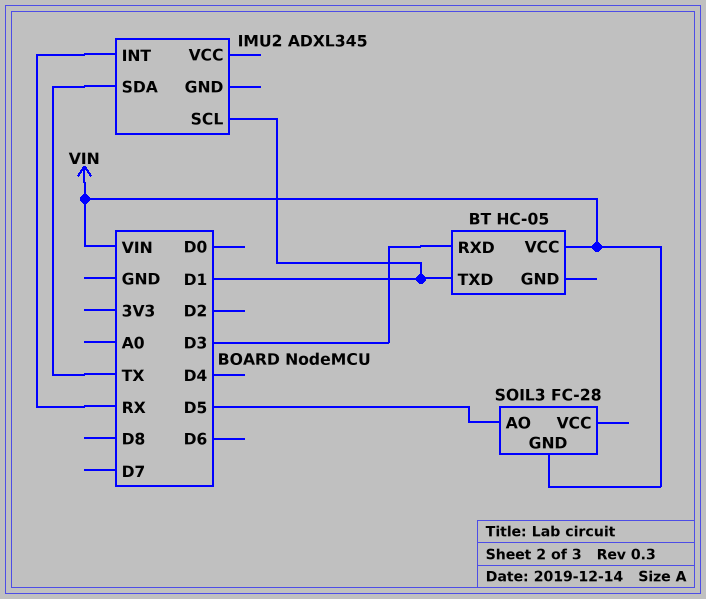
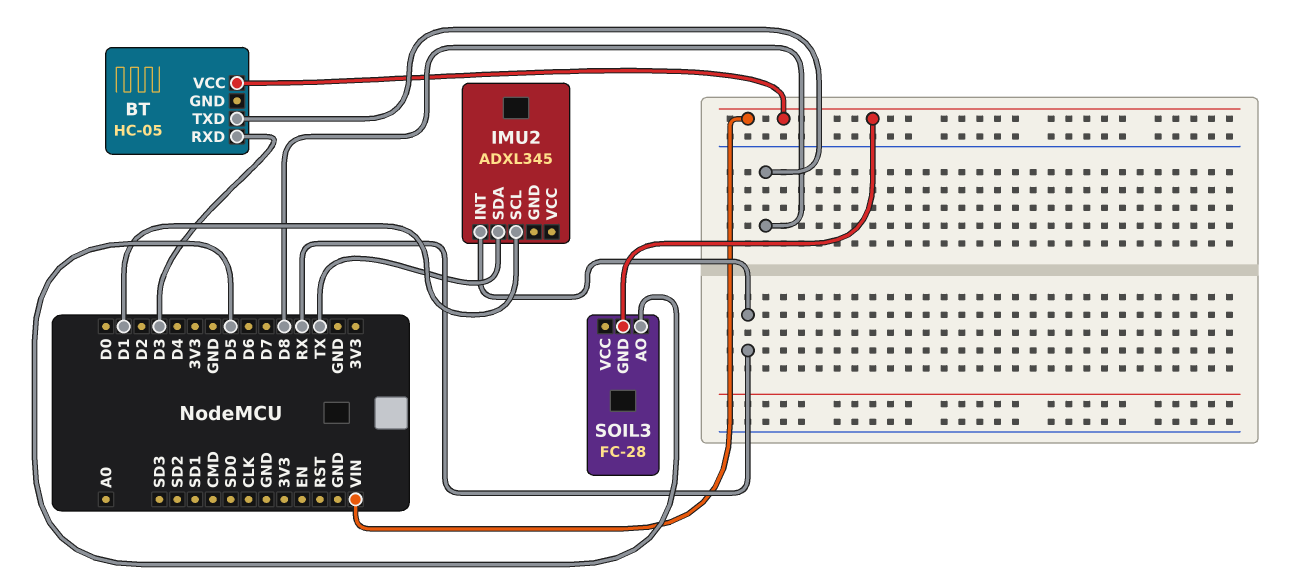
BT pin TXD: D1 -> D8

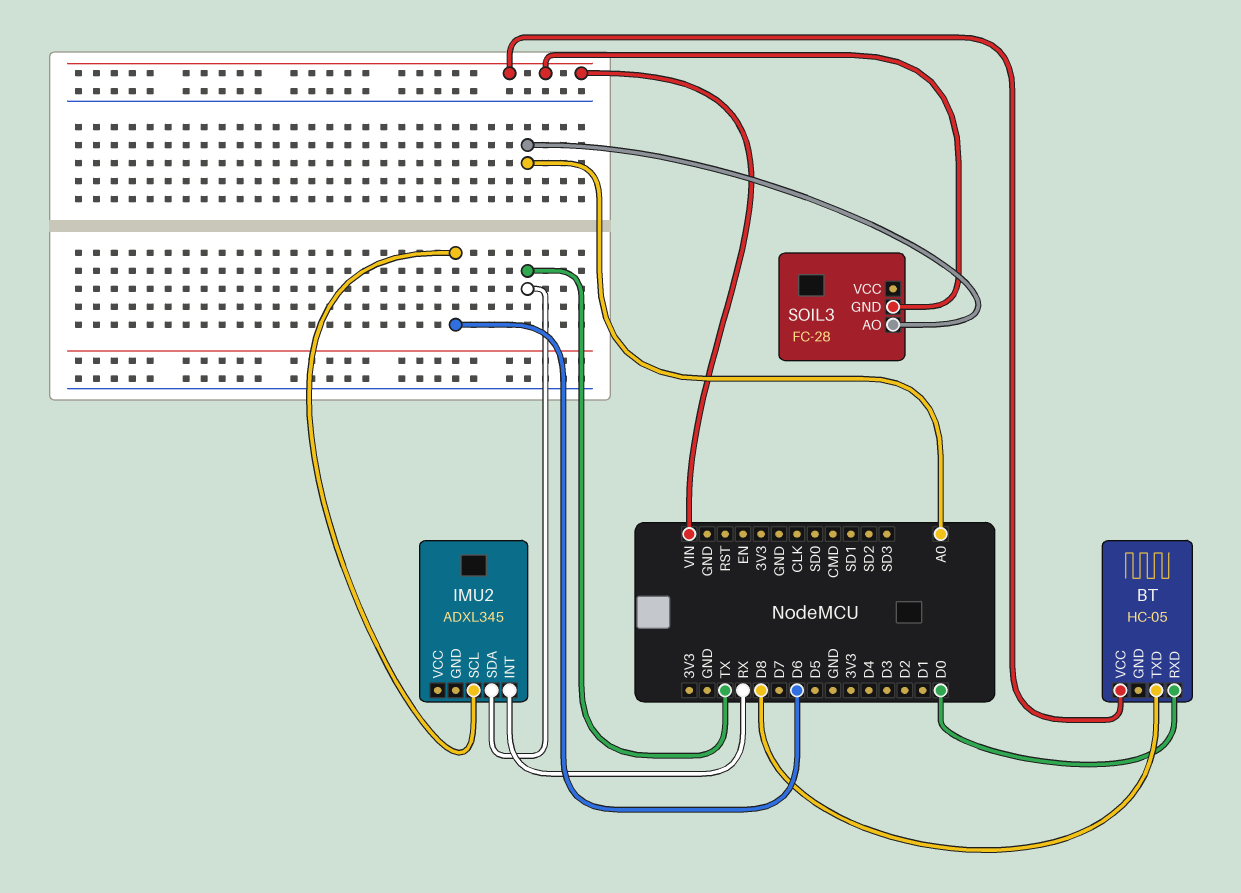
BT pin RXD: D3 -> D0
IMU2 pin SCL: D1 -> D6
SOIL3 pin AO: D5 -> A0

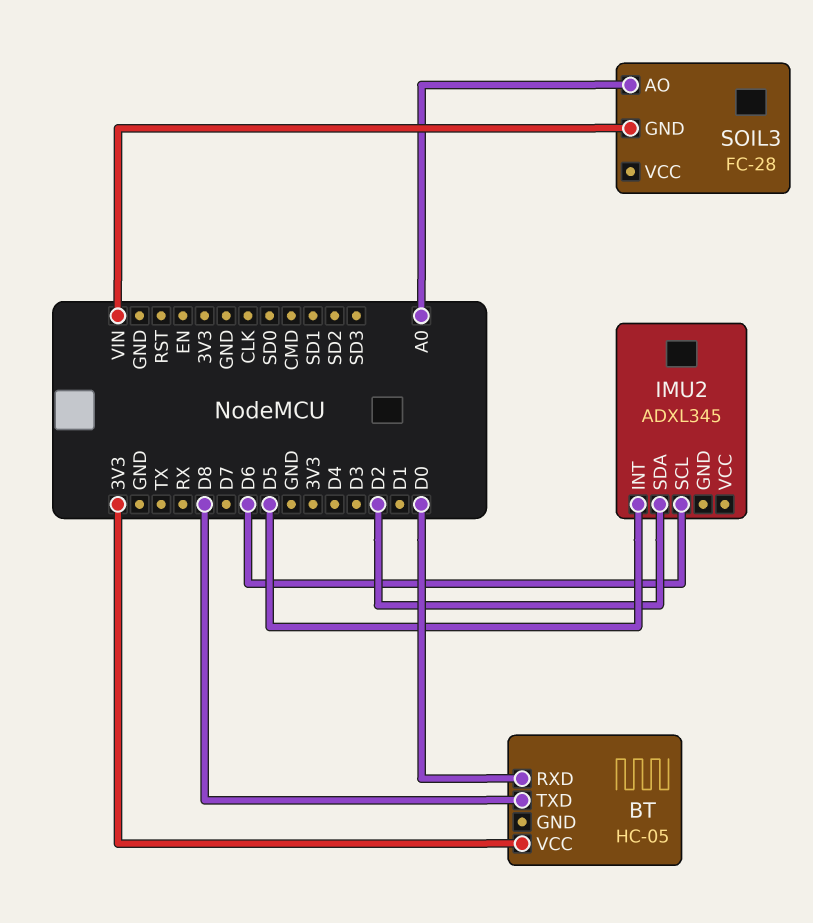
BT pin VCC: VIN -> 3V3
IMU2 pin INT: RX -> D5
IMU2 pin SDA: TX -> D2

